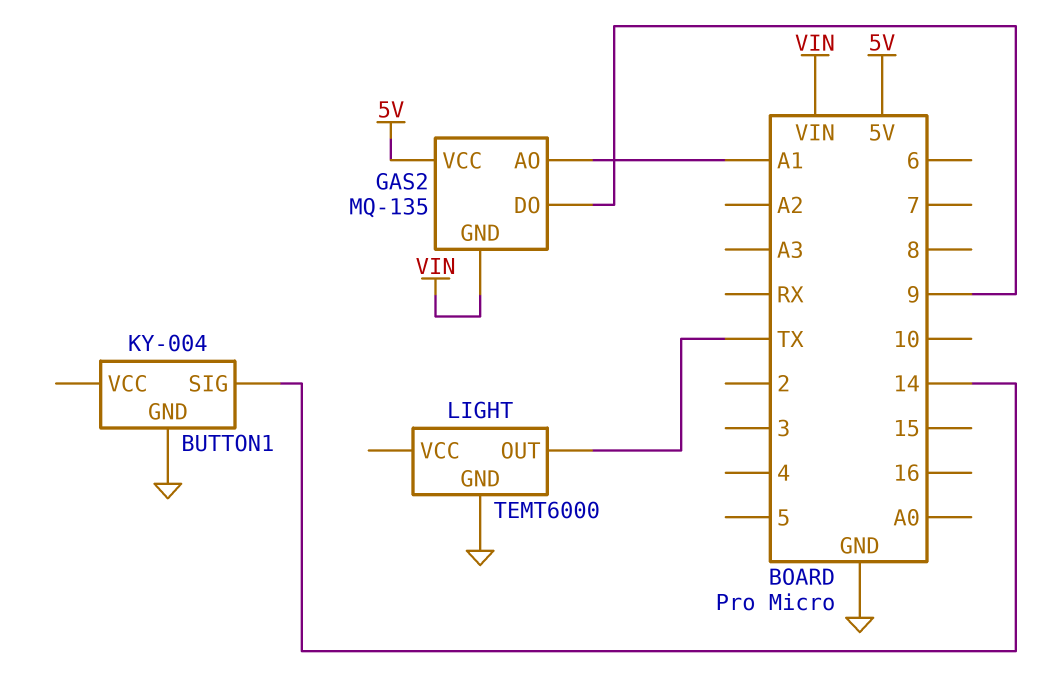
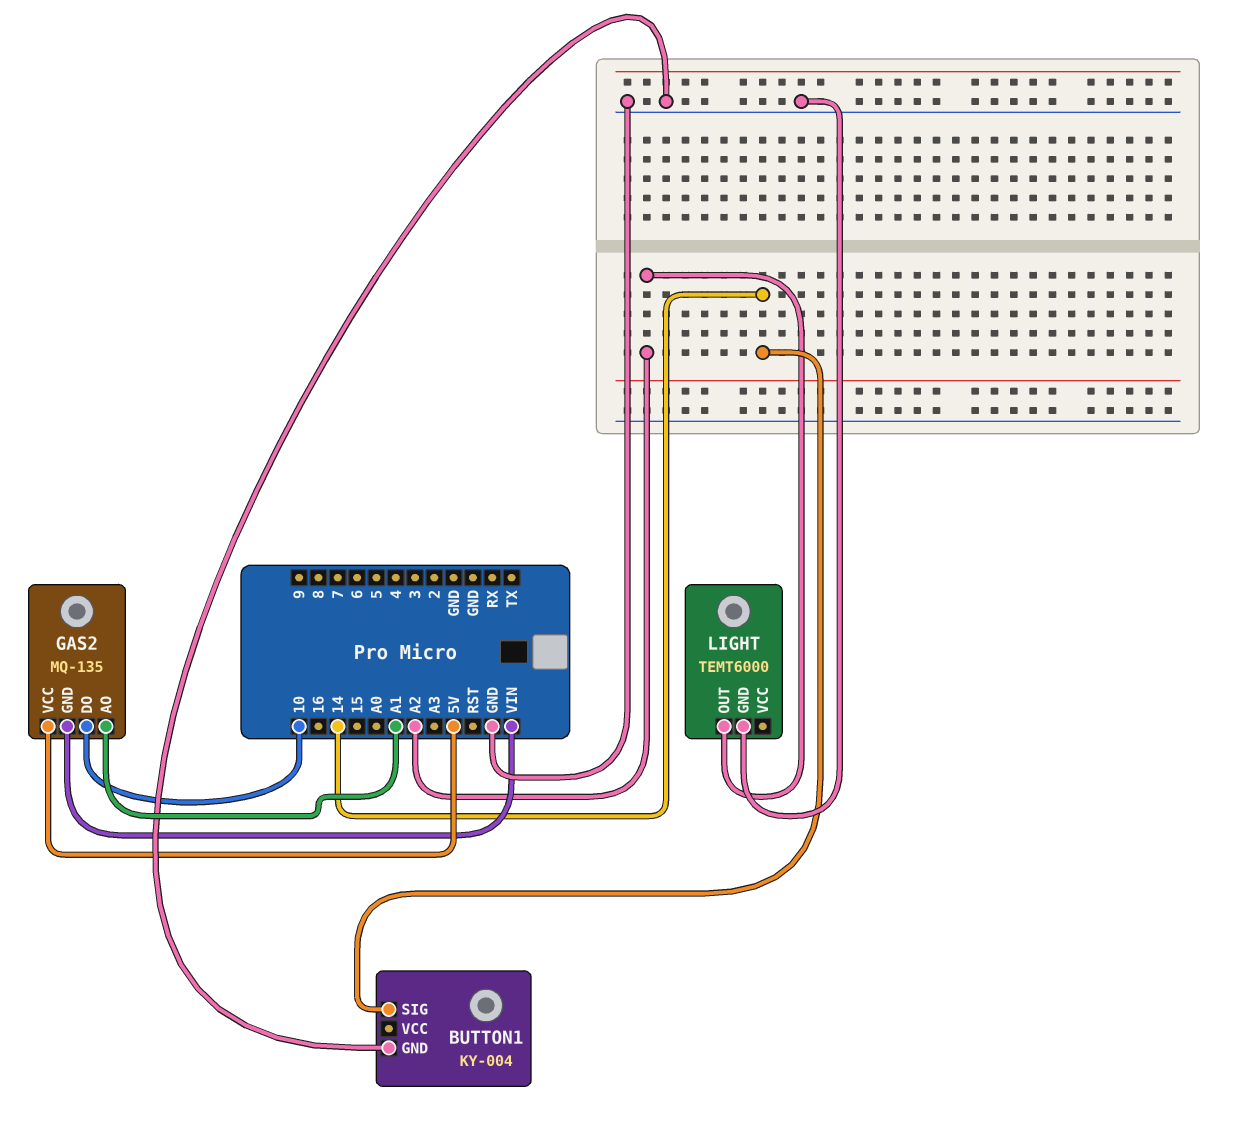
GAS2 pin DO: 9 -> 10
LIGHT pin OUT: TX -> A2

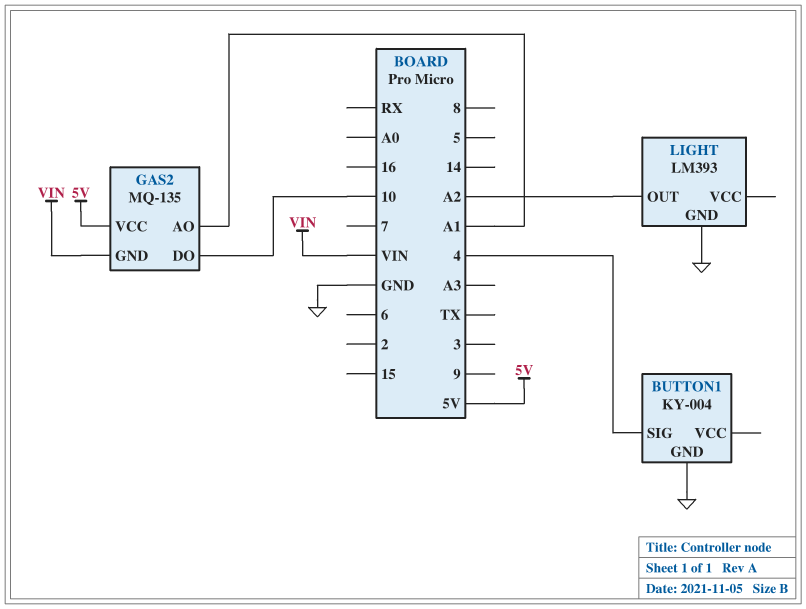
BUTTON1 pin SIG: 14 -> 4
LIGHT: TEMT6000 -> LM393

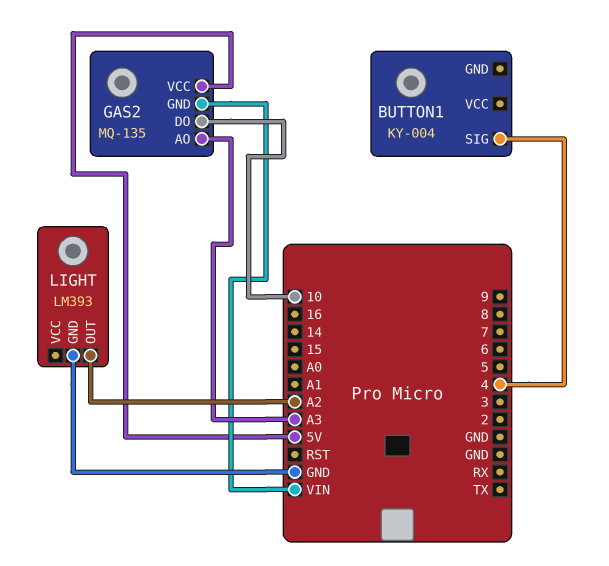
BUTTON1 pin GND: GND -> none
GAS2 pin AO: A1 -> A3

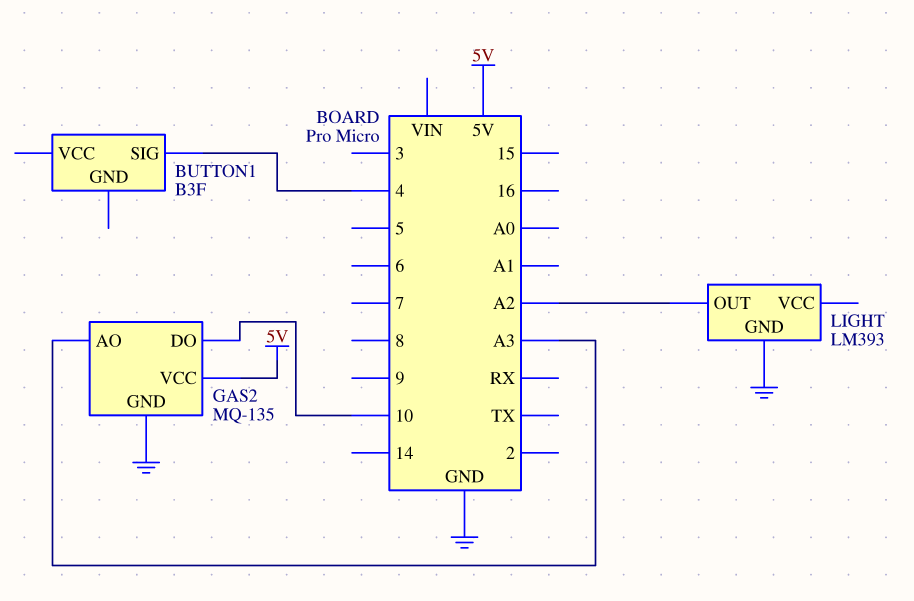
BUTTON1: KY-004 -> B3F
GAS2 pin GND: VIN -> GND

